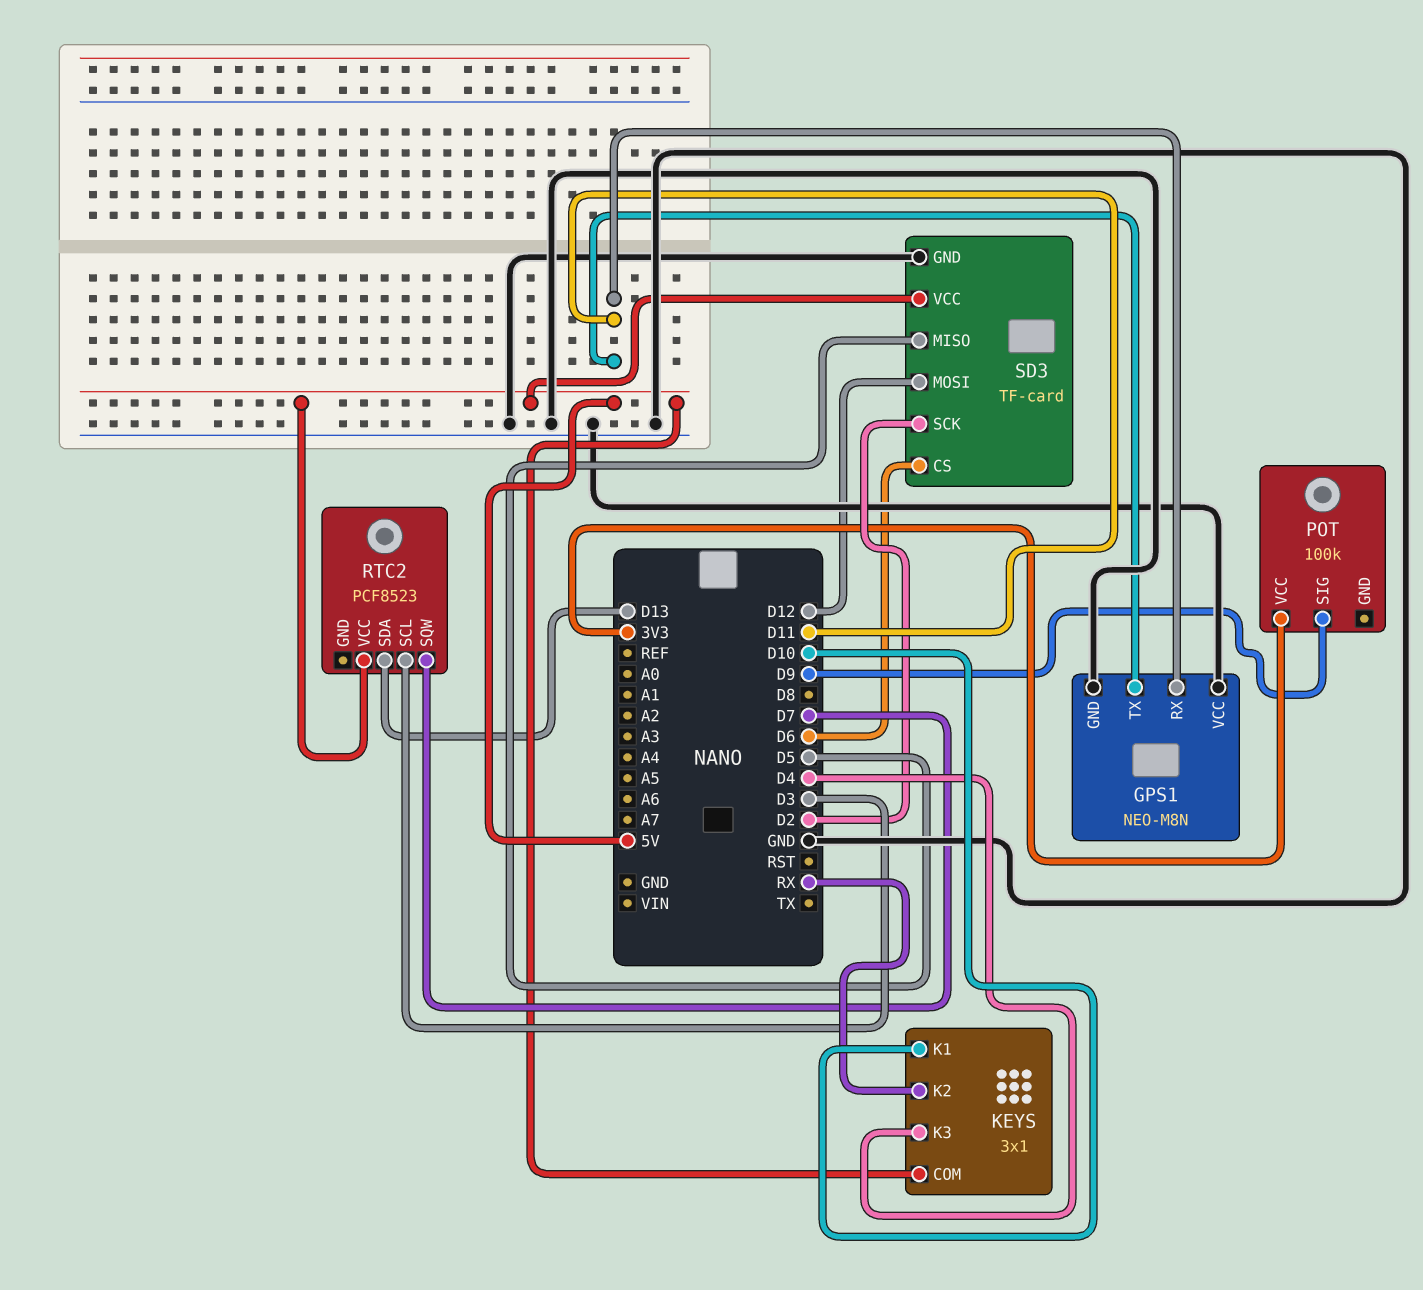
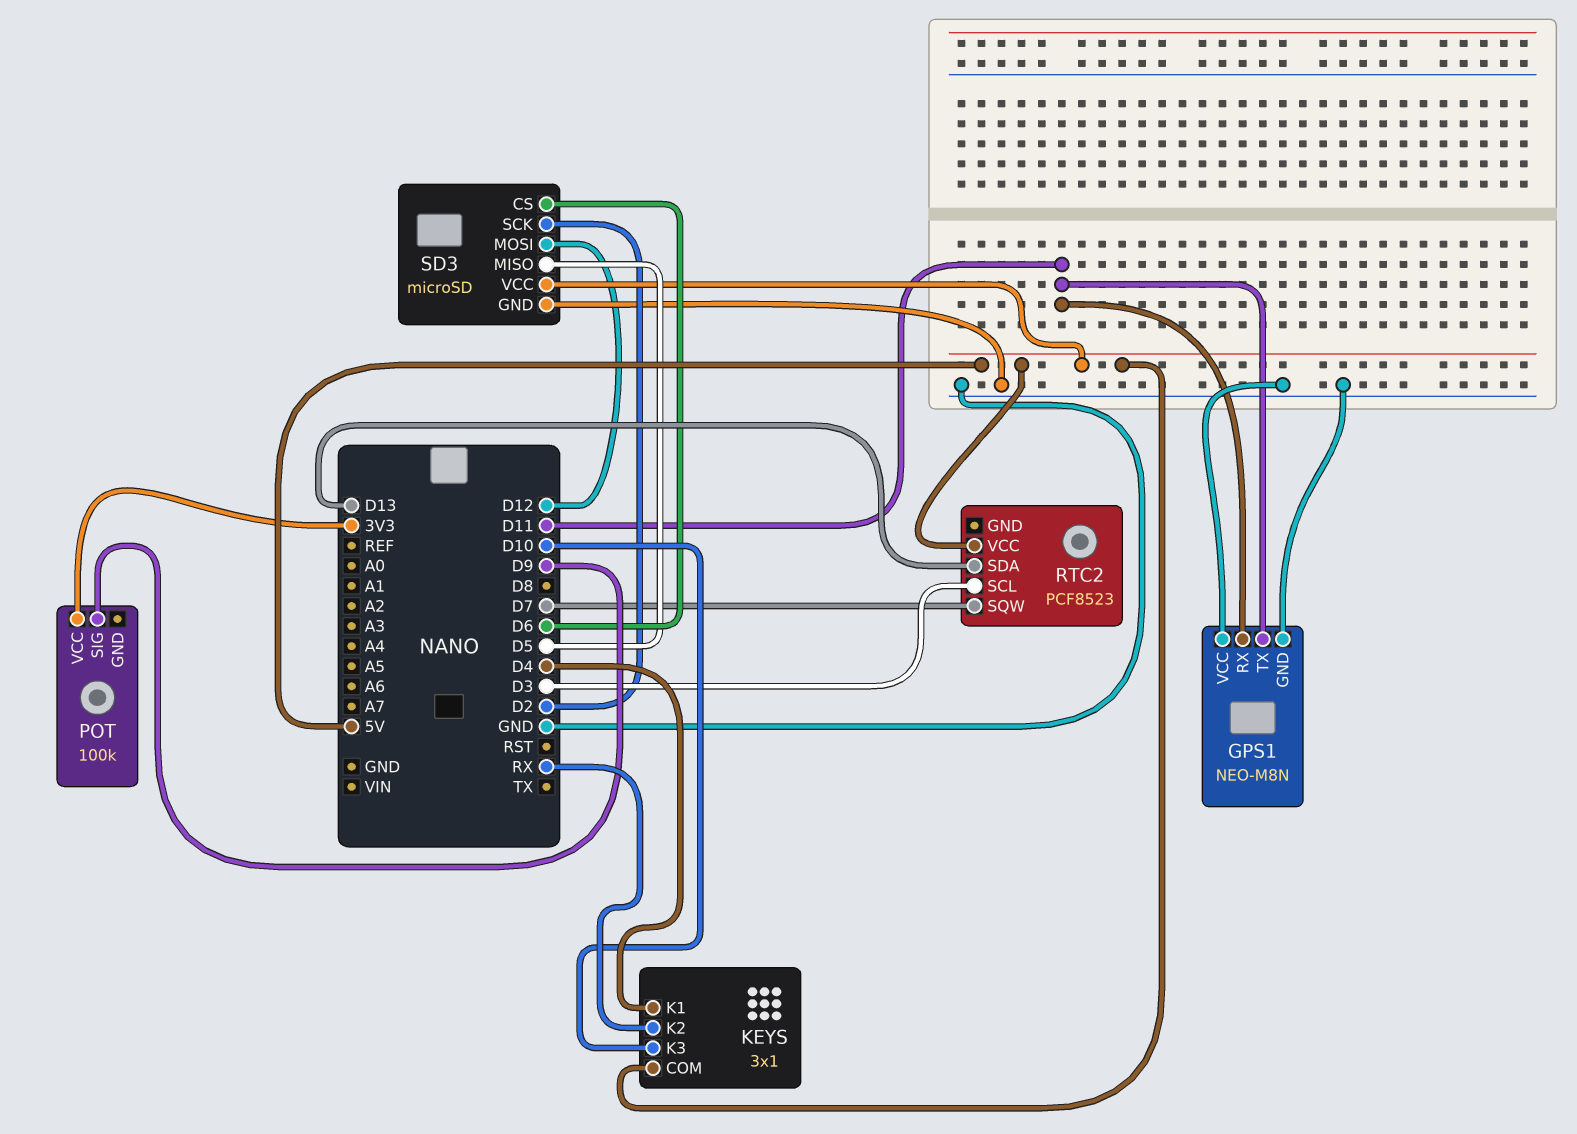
KEYS pin K1: D10 -> D4
KEYS pin K3: D4 -> D10
SD3: TF-card -> microSD

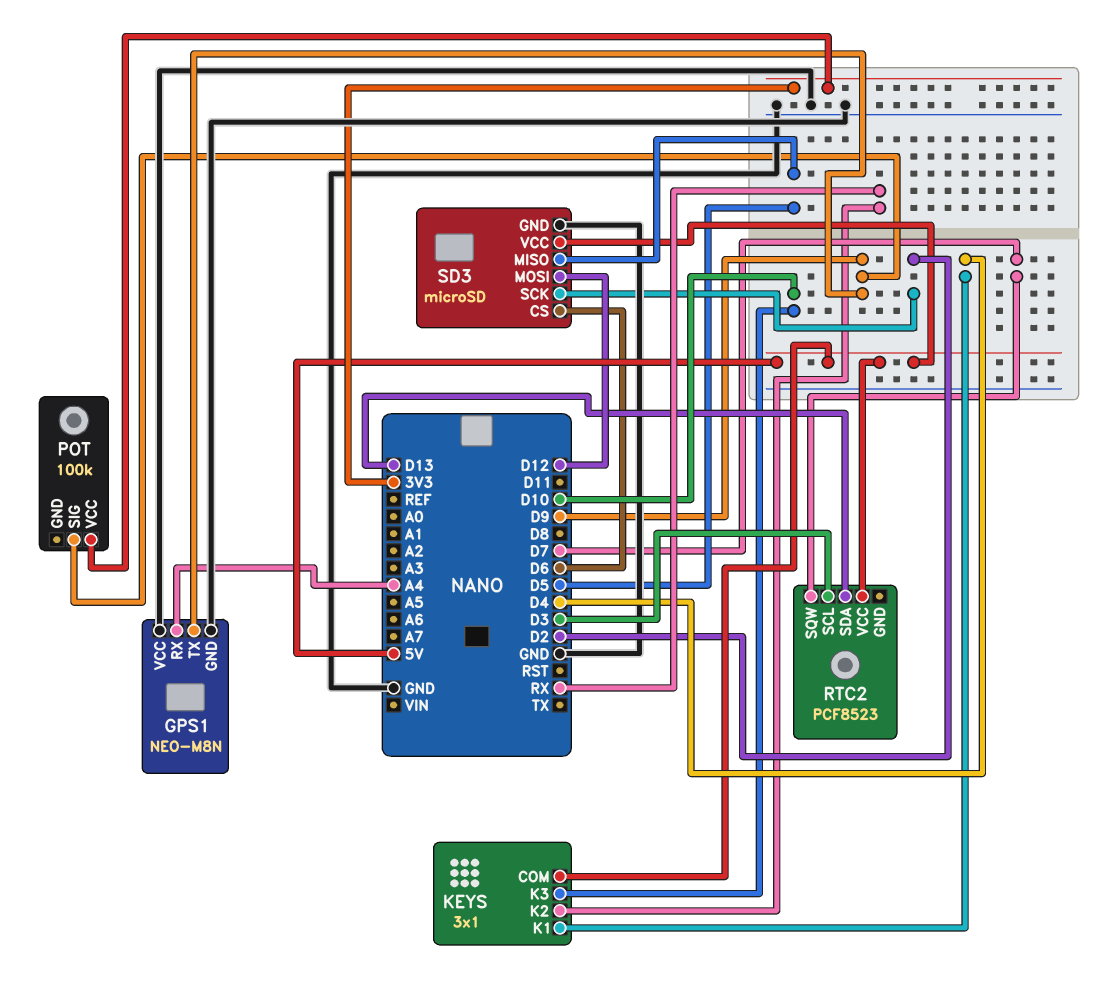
GPS1 pin RX: D11 -> A4
GPS1 pin TX: D11 -> D9

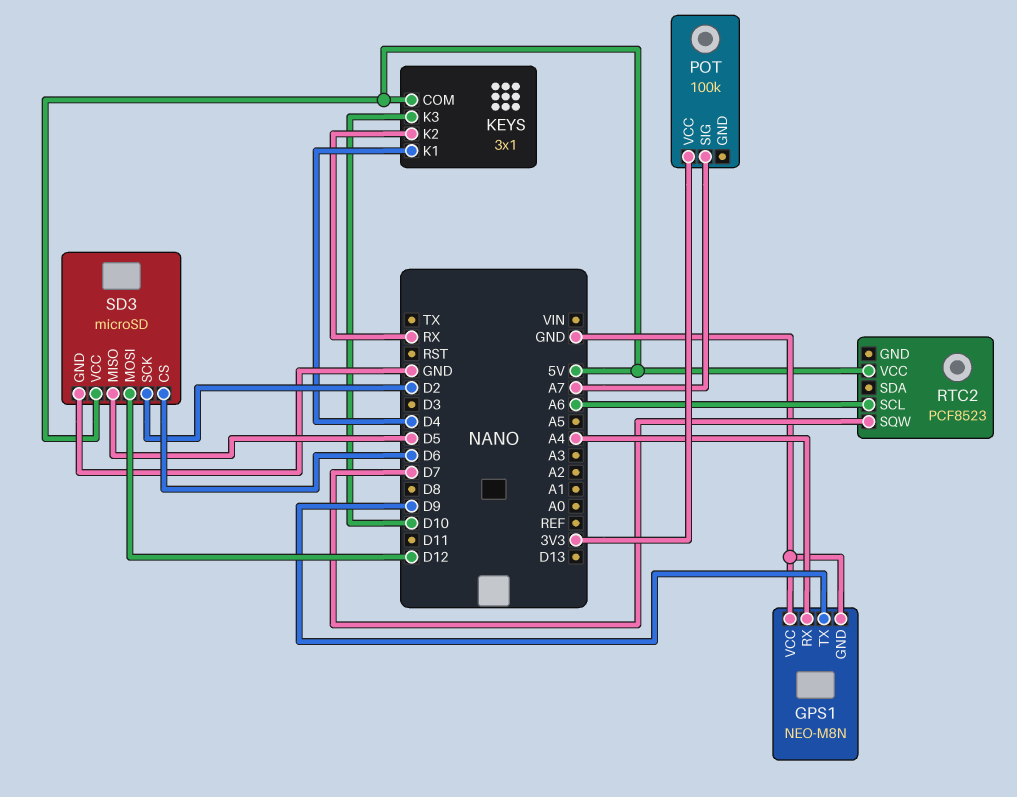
POT pin SIG: D9 -> A7
RTC2 pin SCL: D3 -> A6
RTC2 pin SDA: D13 -> none

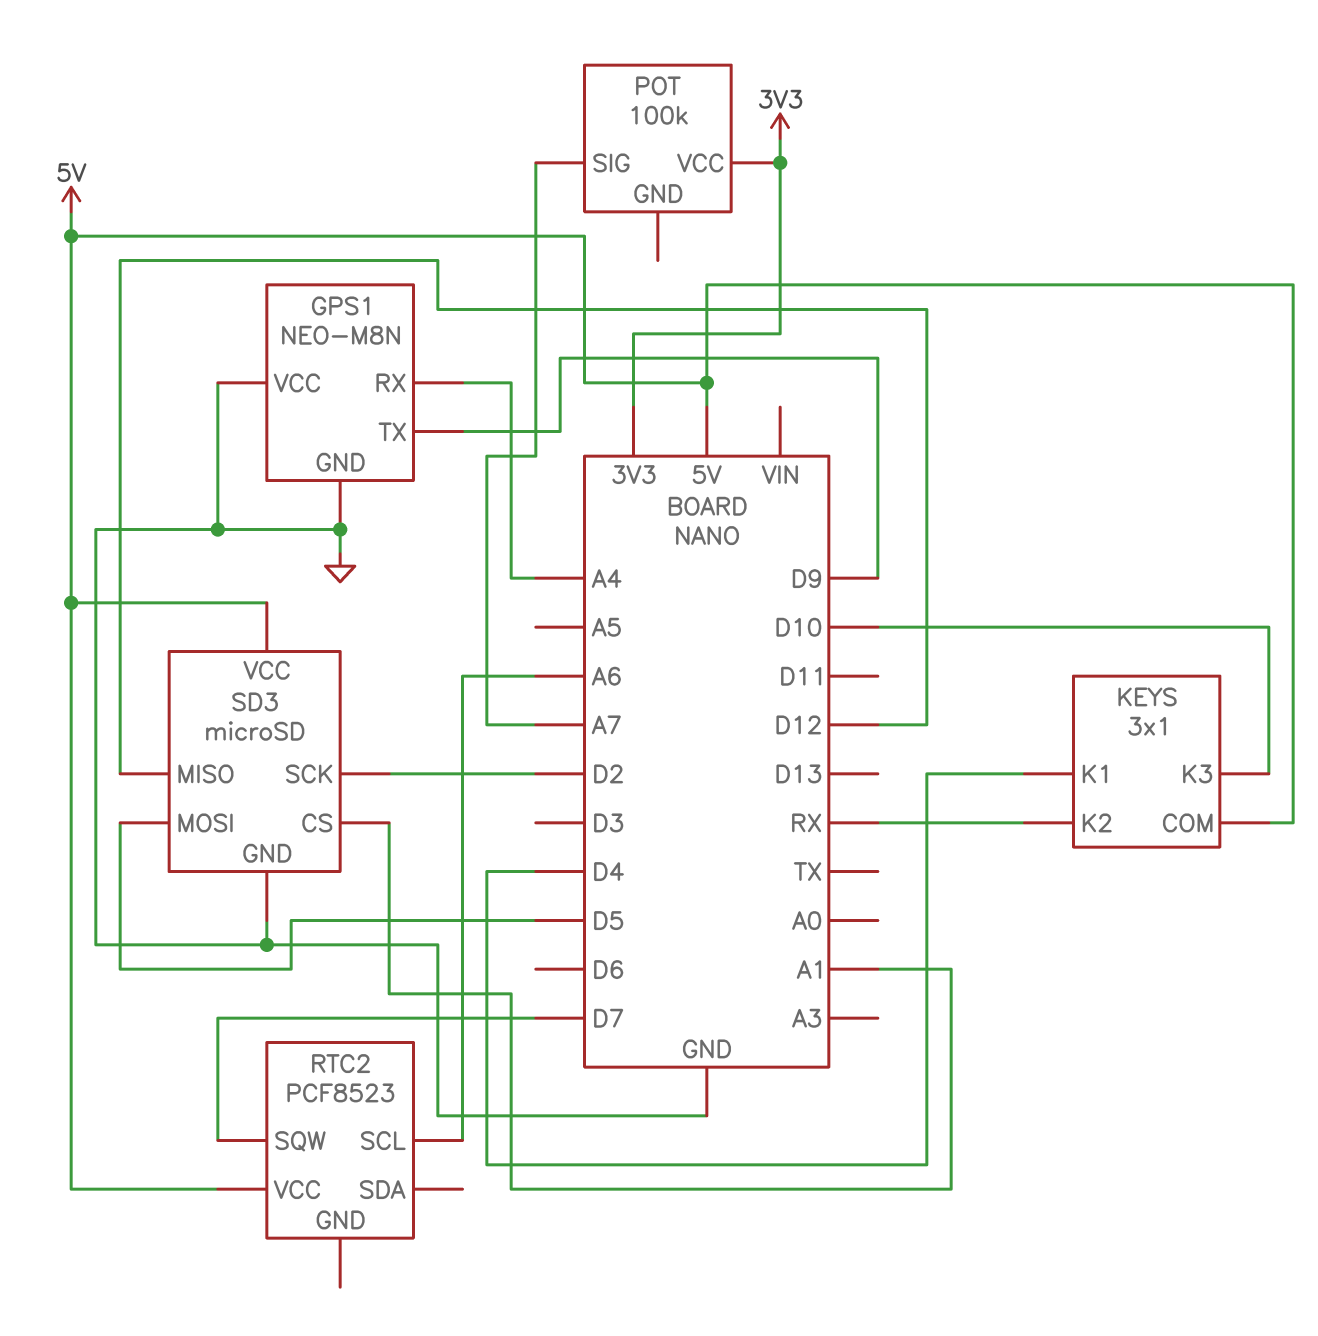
SD3 pin CS: D6 -> A1
SD3 pin MISO: D5 -> D12
SD3 pin MOSI: D12 -> D5

